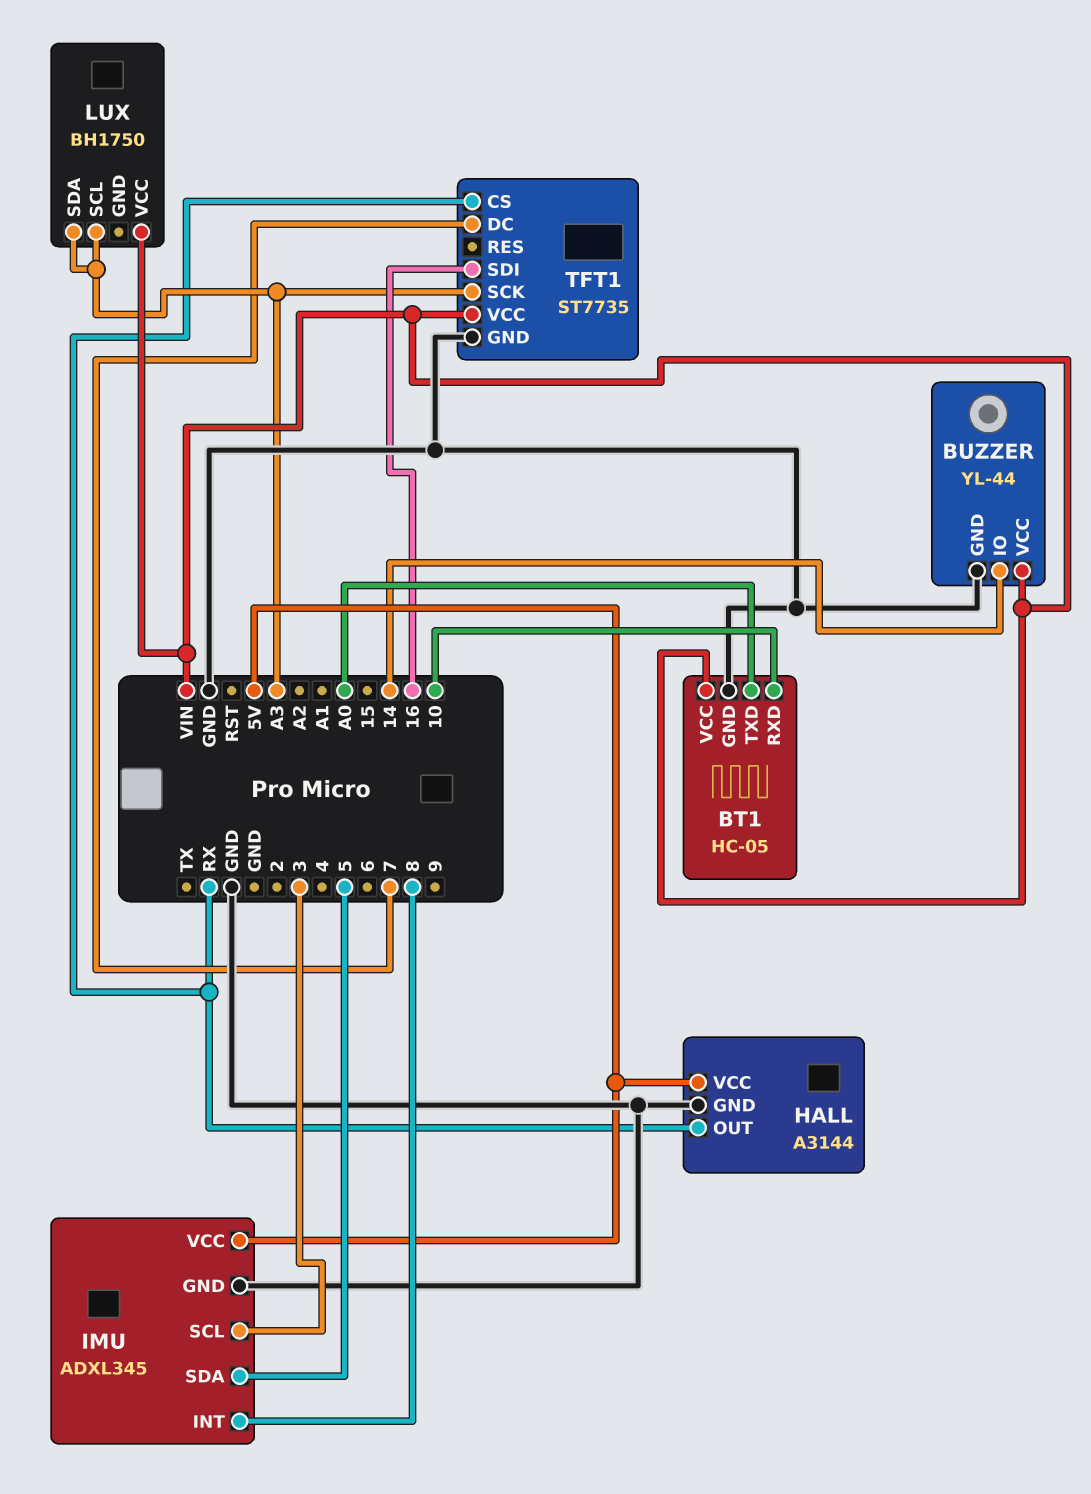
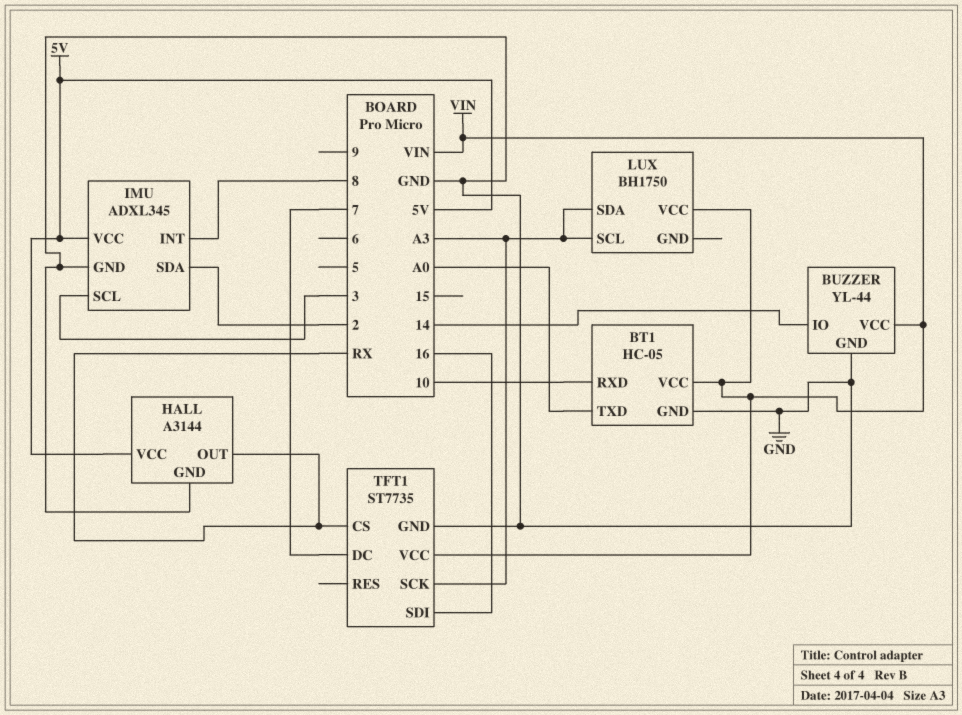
IMU pin SDA: 5 -> 2

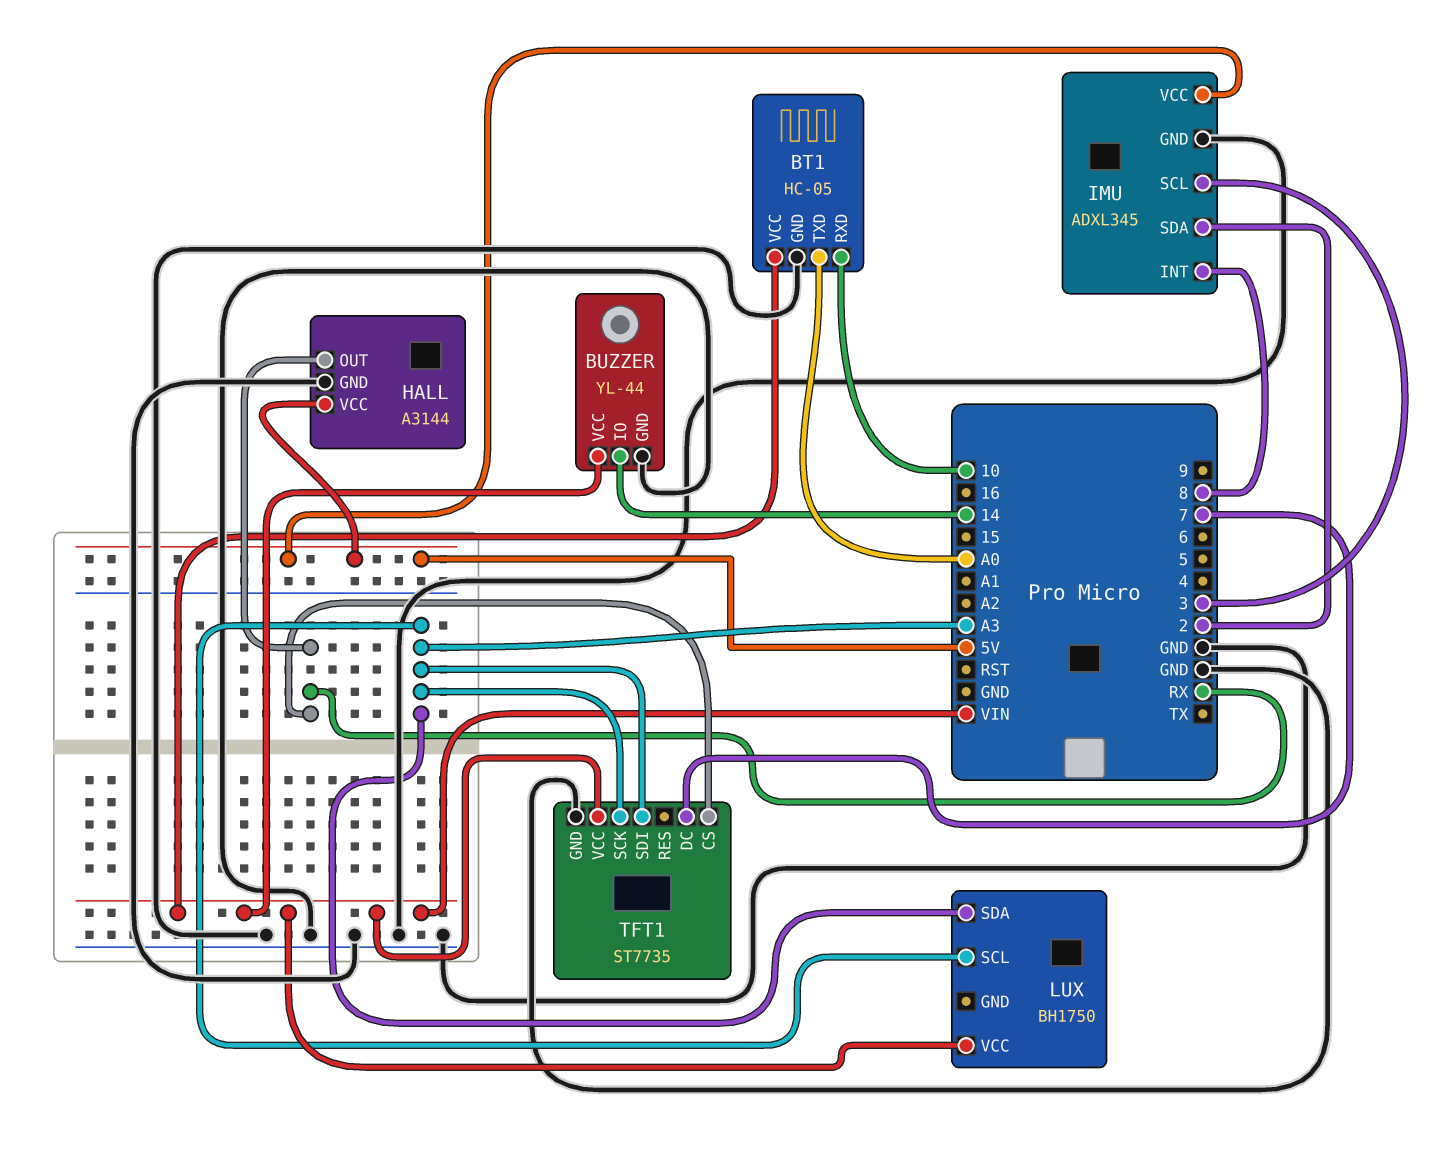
TFT1 pin SDI: 16 -> A3

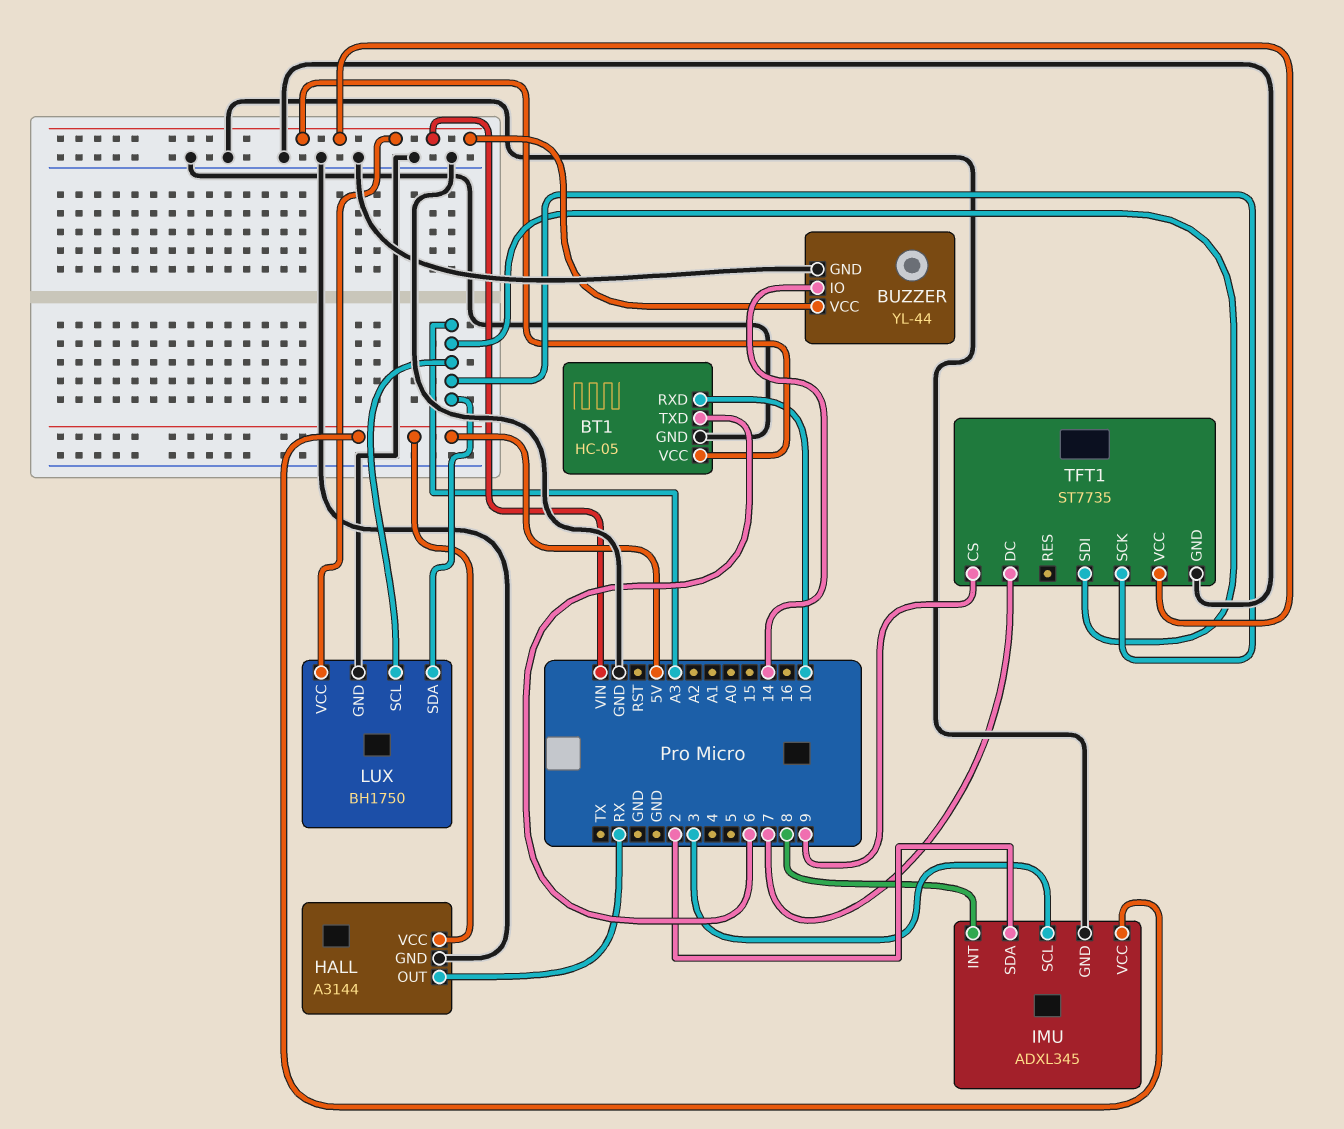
BT1 pin TXD: A0 -> 6
LUX pin GND: none -> GND
TFT1 pin CS: RX -> 9

